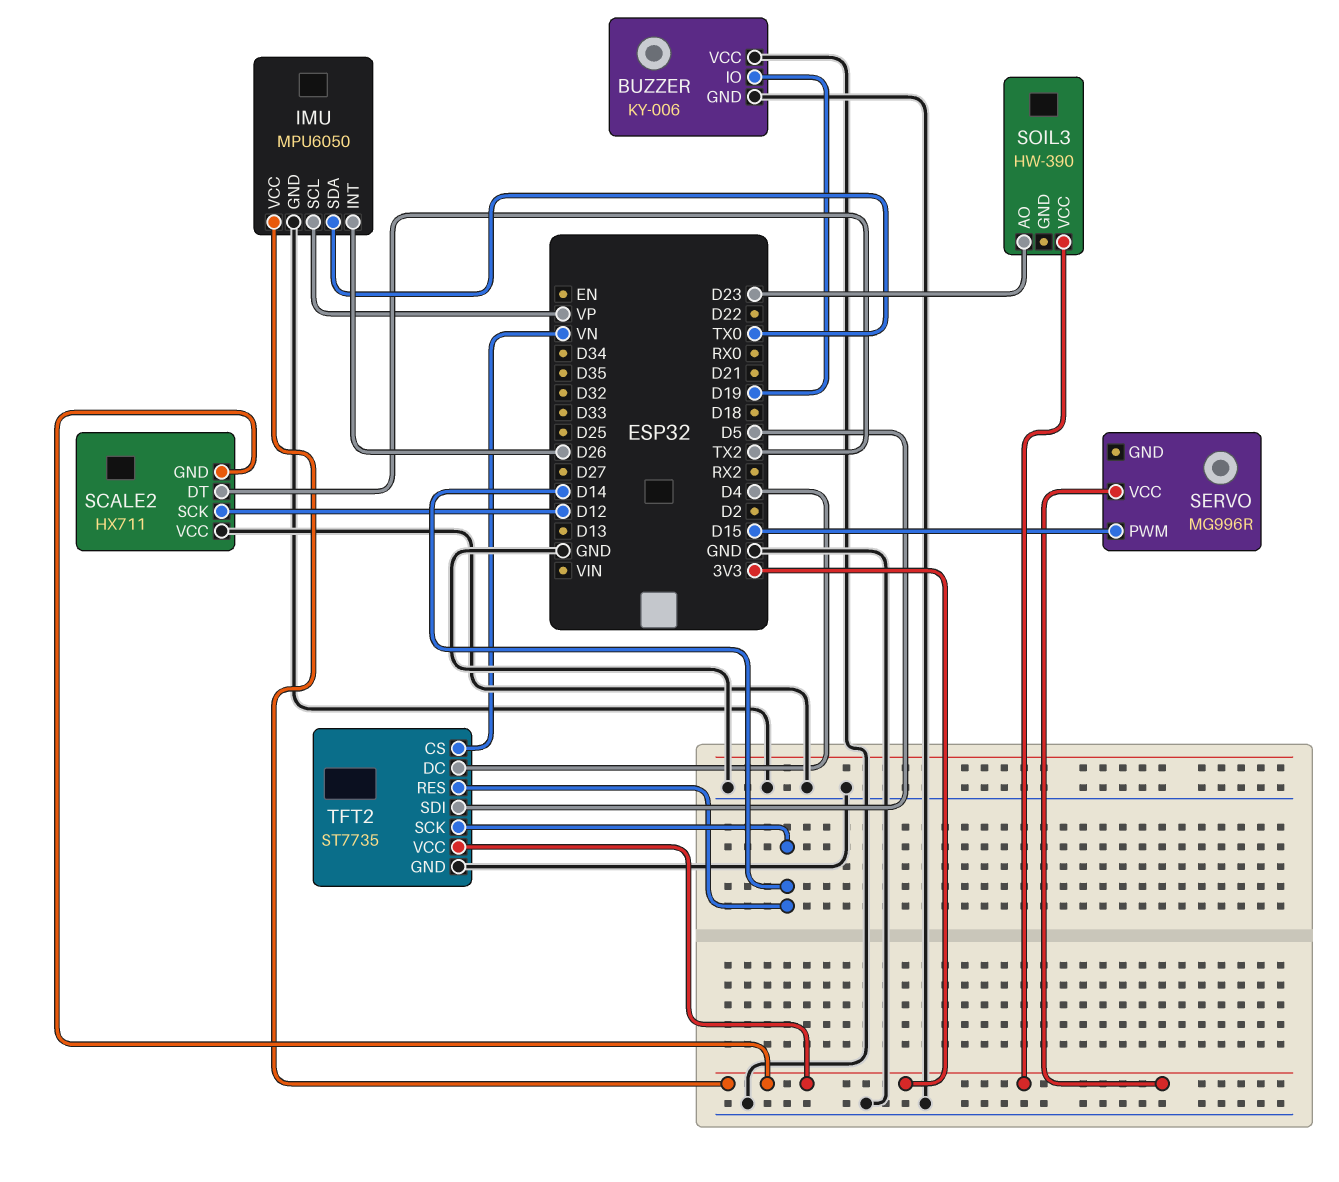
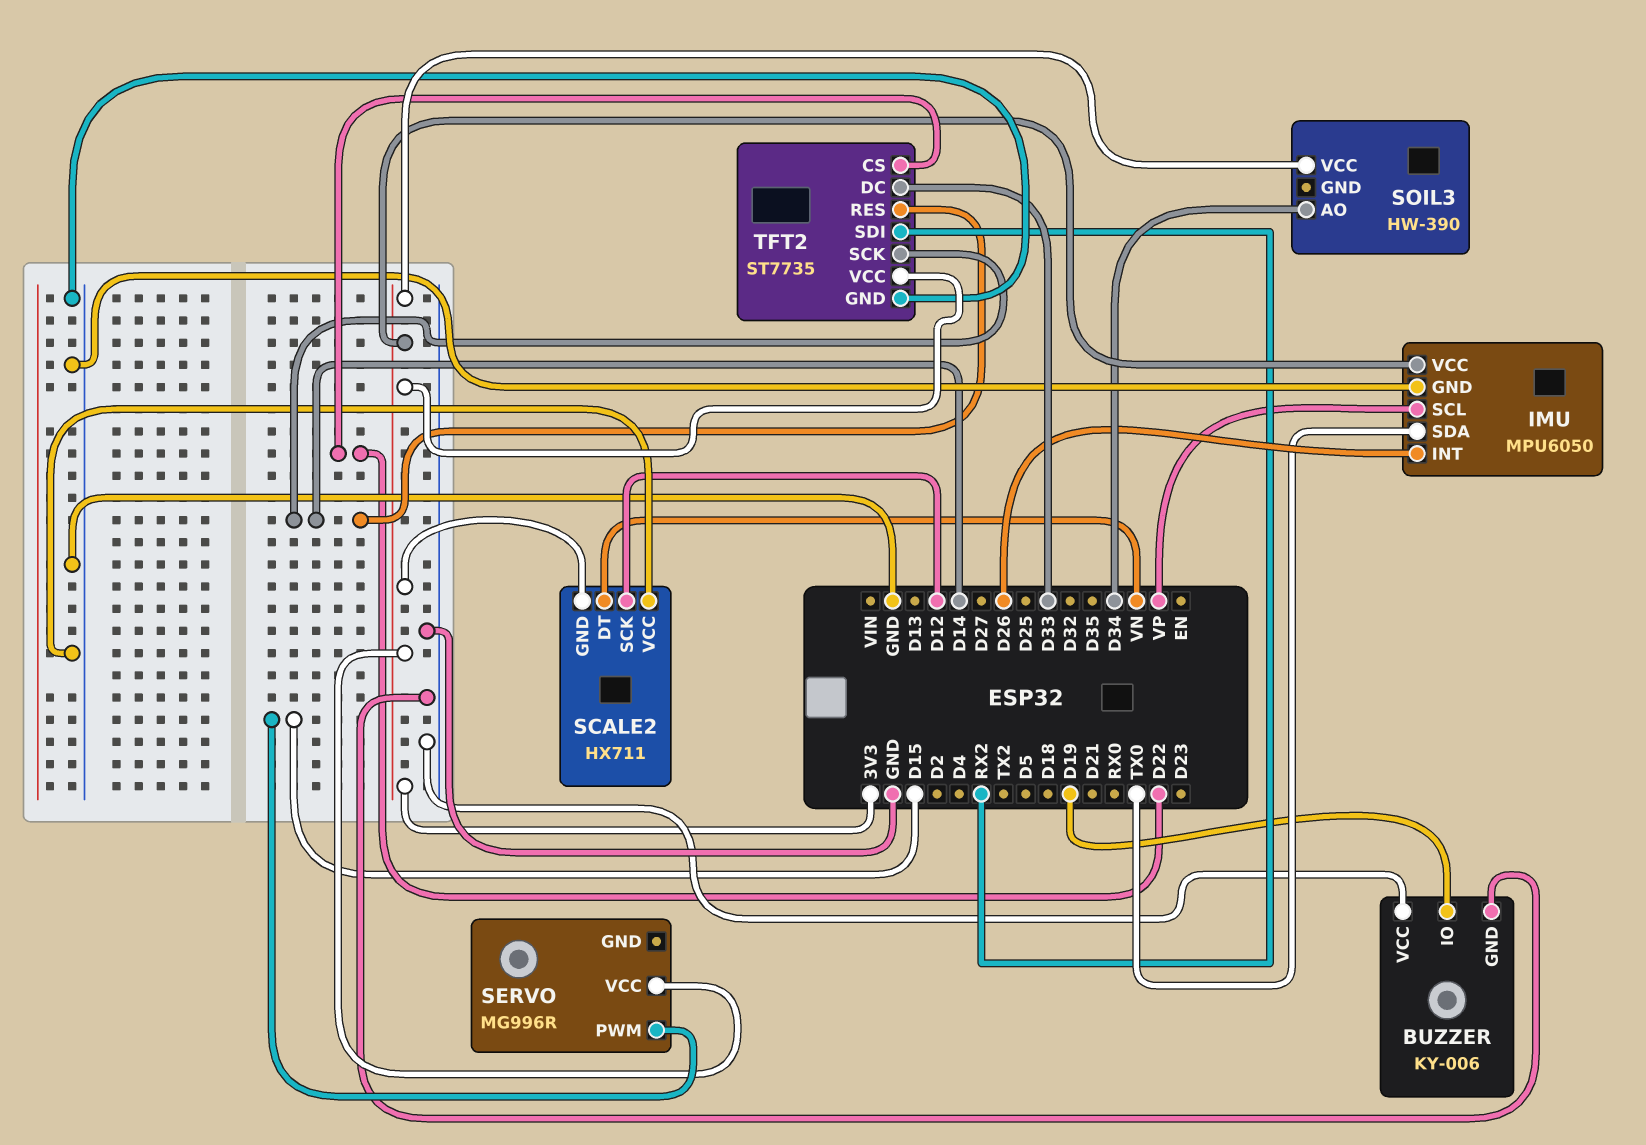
SCALE2 pin DT: TX2 -> VN
SOIL3 pin AO: D23 -> D34
TFT2 pin CS: VN -> D22
TFT2 pin DC: D4 -> D33
TFT2 pin SDI: D5 -> RX2

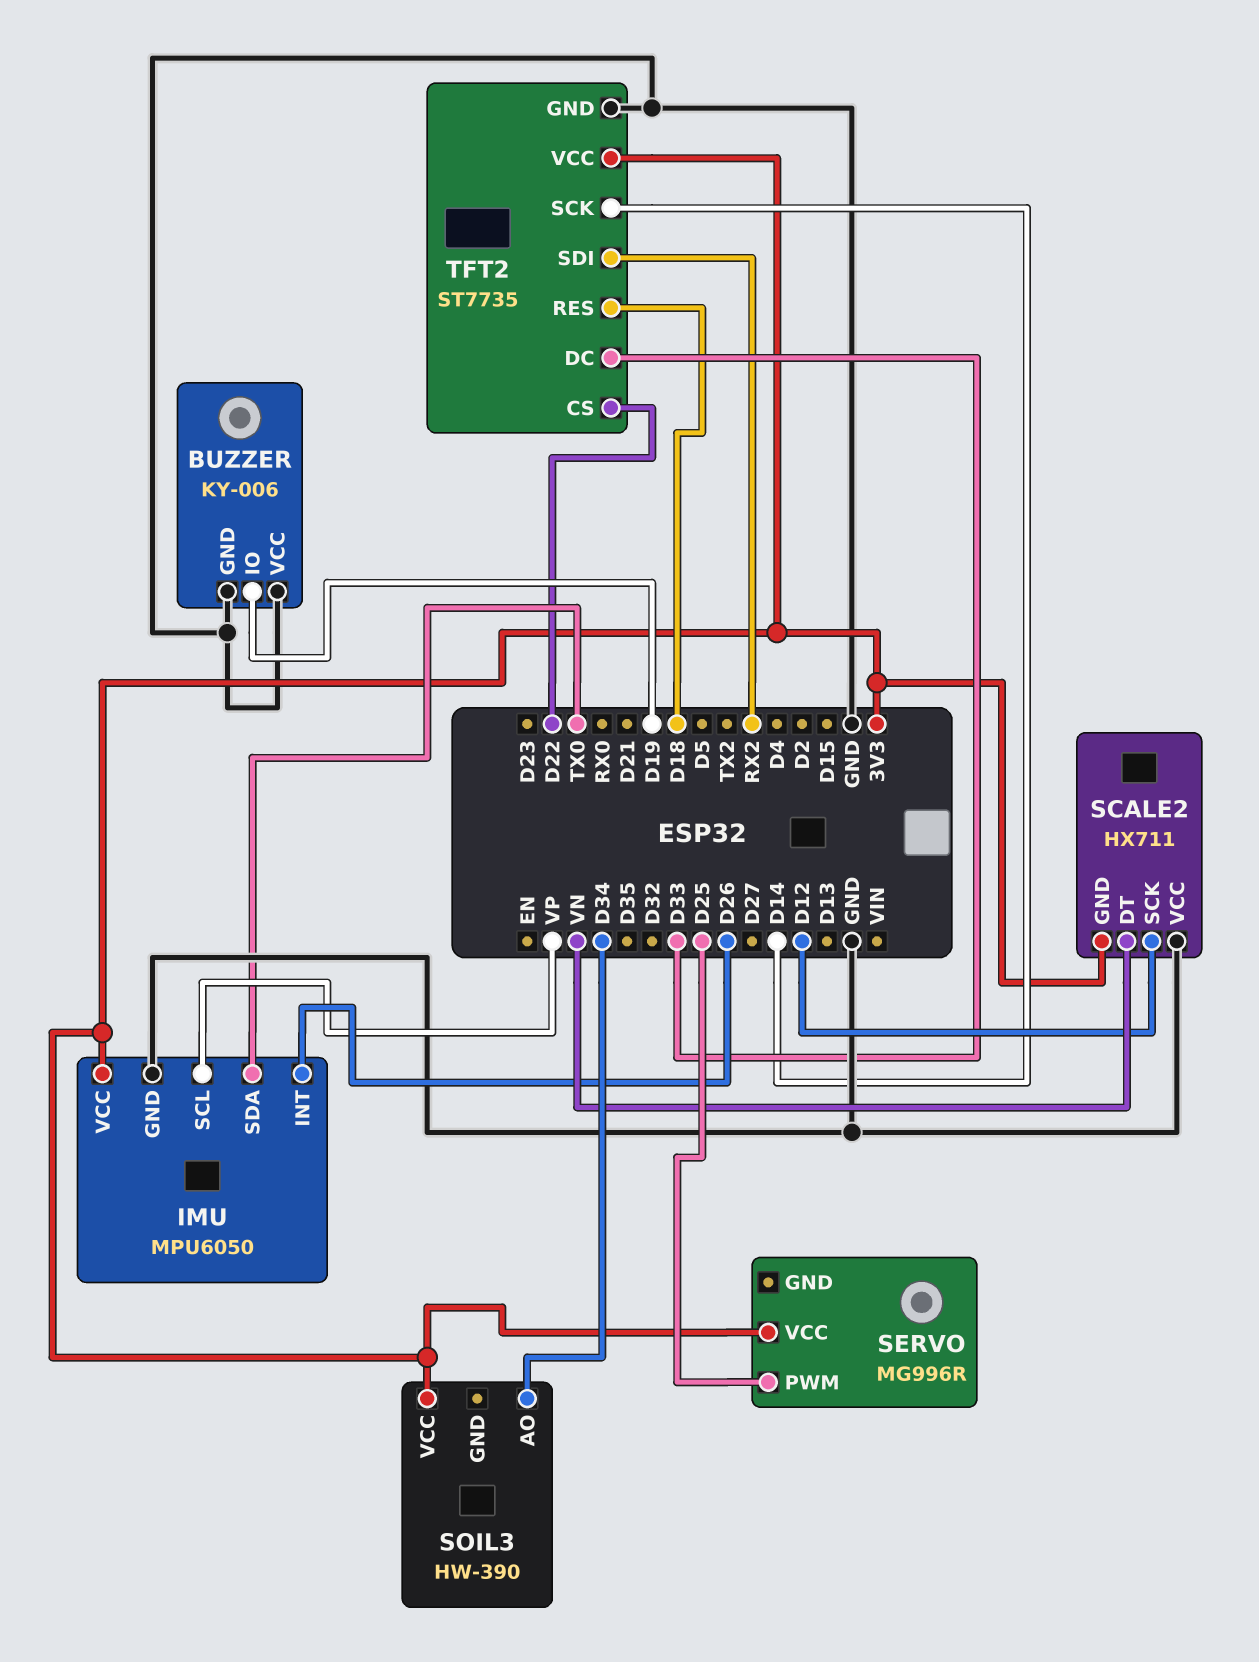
SERVO pin PWM: D15 -> D25
TFT2 pin RES: D14 -> D18

